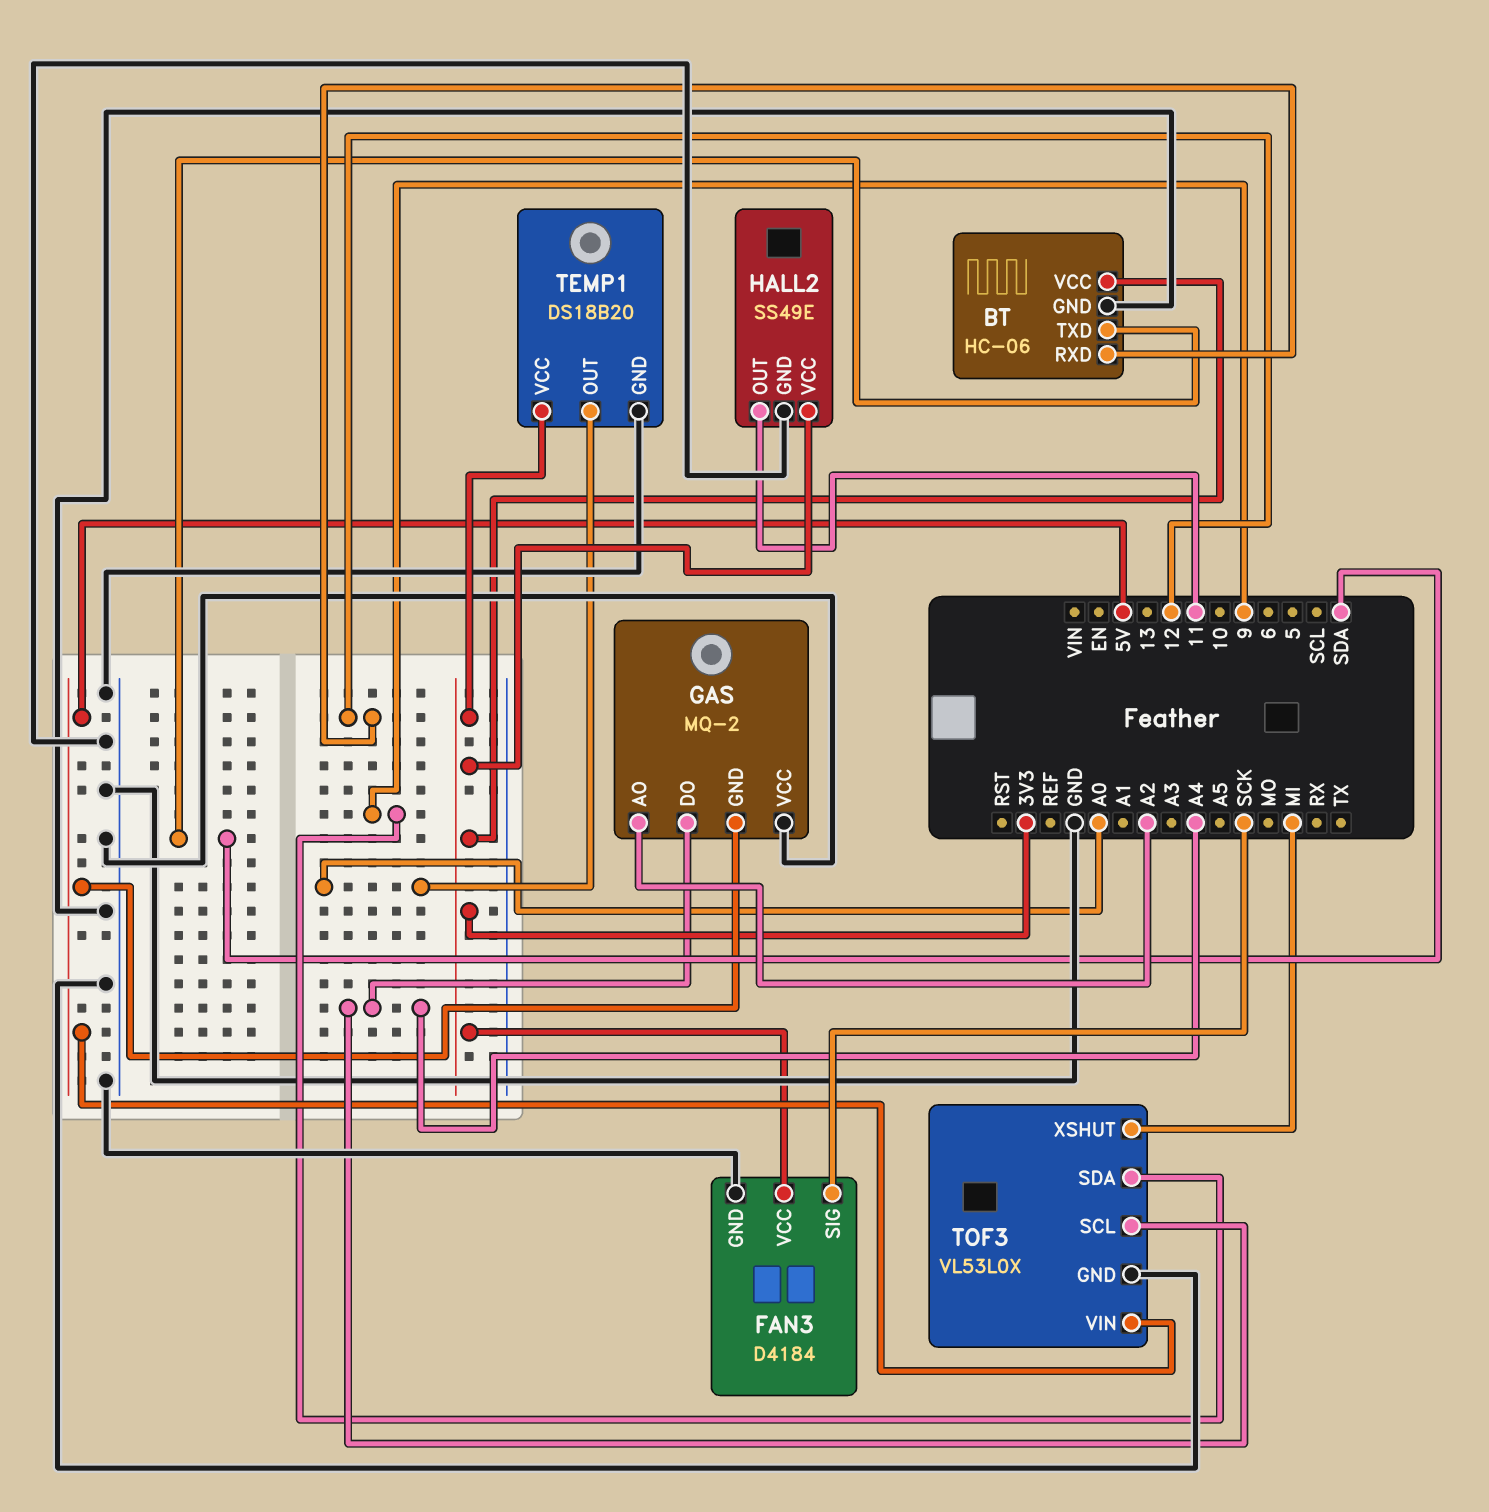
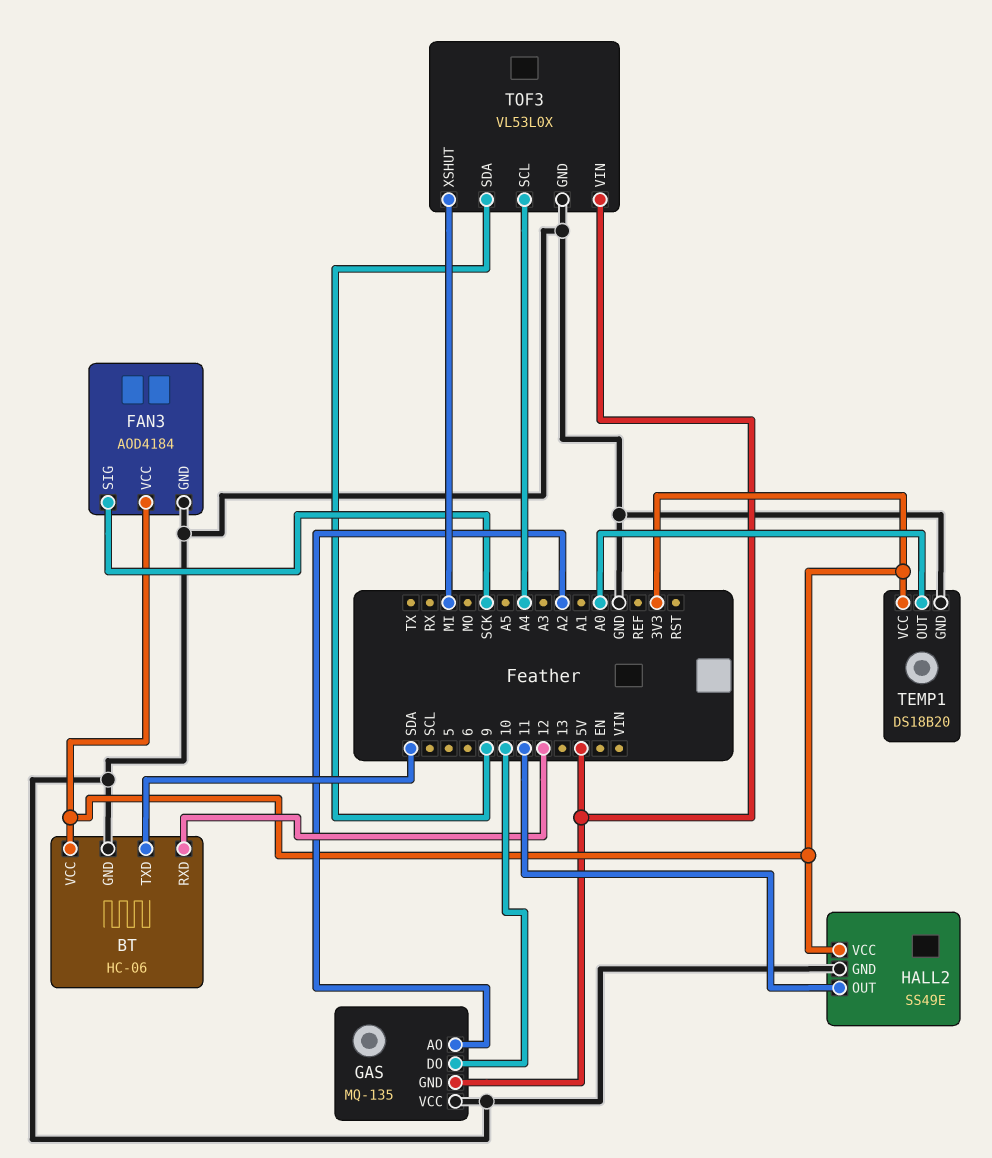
FAN3: D4184 -> AOD4184
GAS: MQ-2 -> MQ-135
GAS pin DO: A4 -> 10

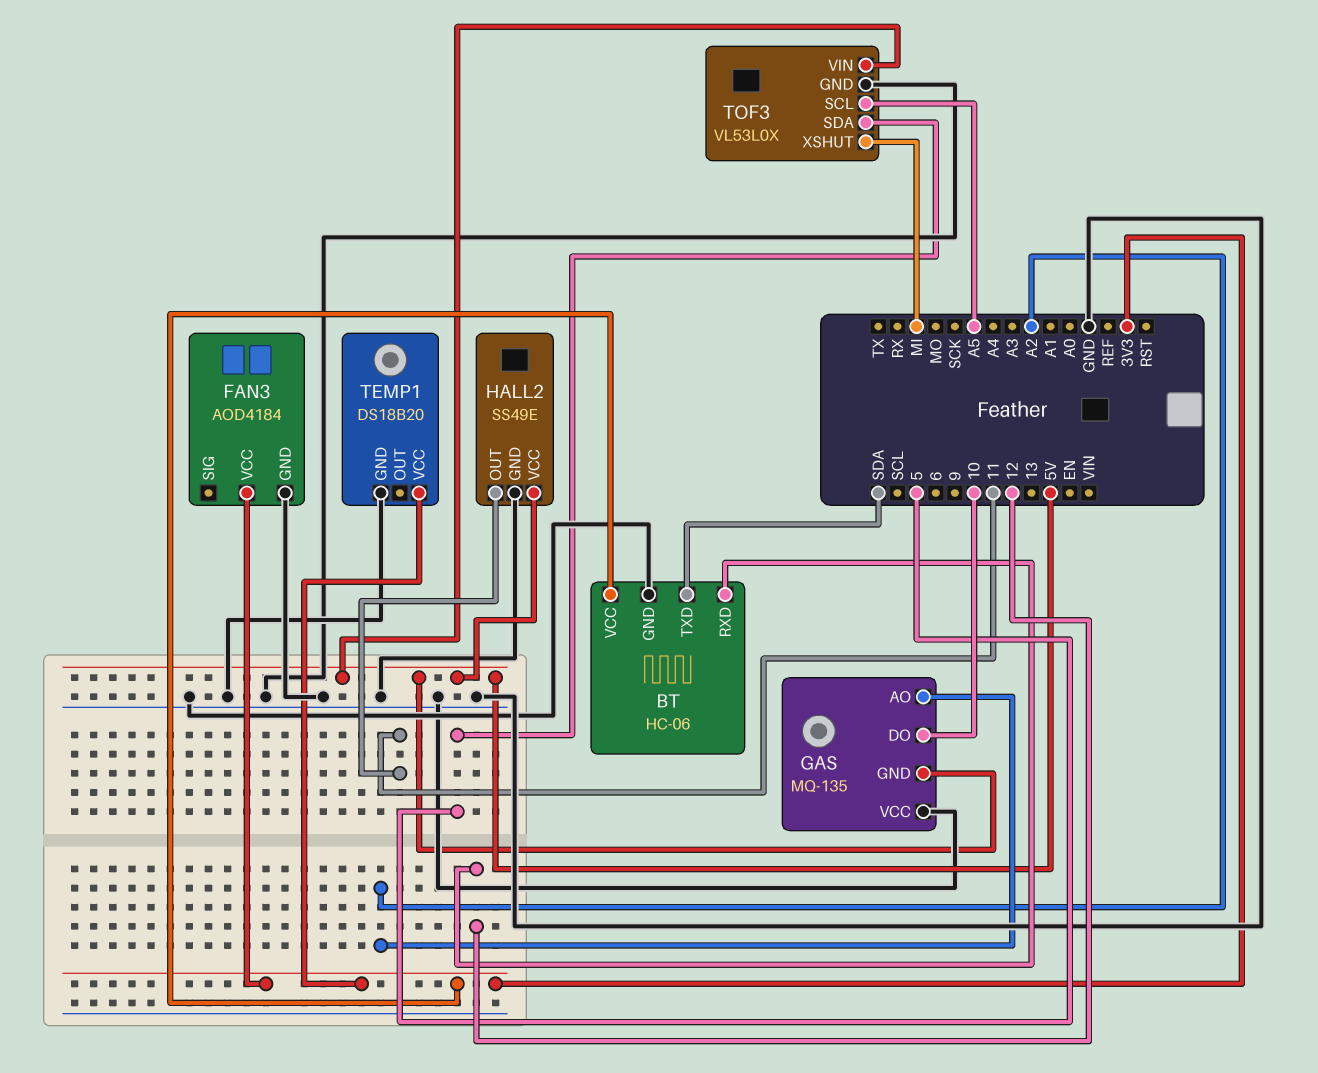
FAN3 pin SIG: SCK -> none
HALL2 pin VCC: 3V3 -> 5V
TEMP1 pin OUT: A0 -> none
TOF3 pin SCL: A4 -> A5
TOF3 pin SDA: 9 -> 5

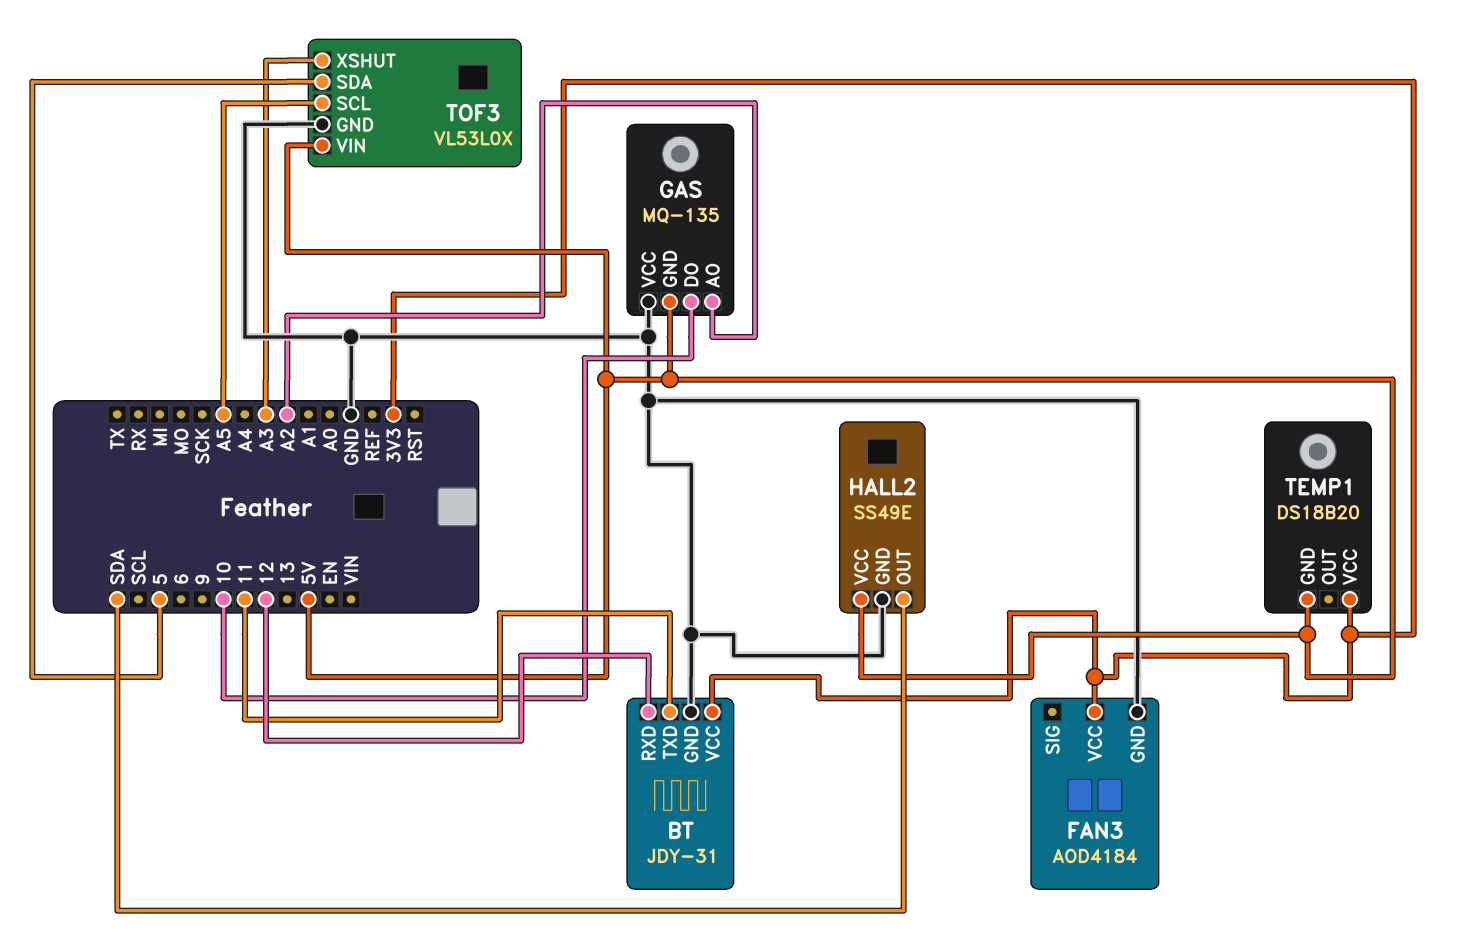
BT: HC-06 -> JDY-31
BT pin TXD: SDA -> 11
HALL2 pin OUT: 11 -> SDA
TEMP1 pin GND: GND -> 5V
TOF3 pin XSHUT: MI -> A3

